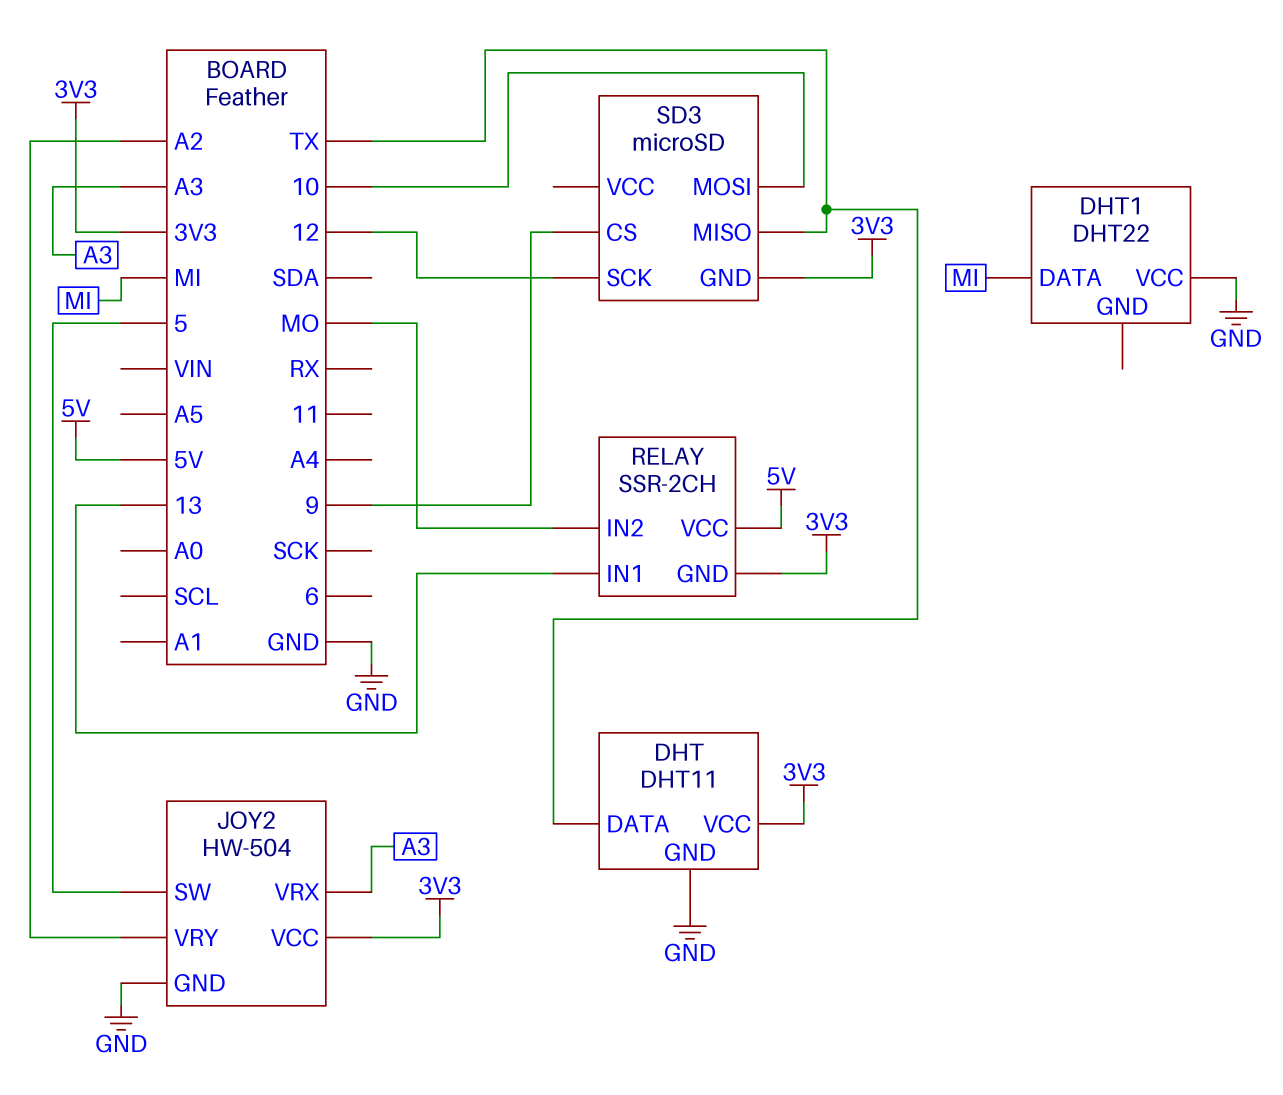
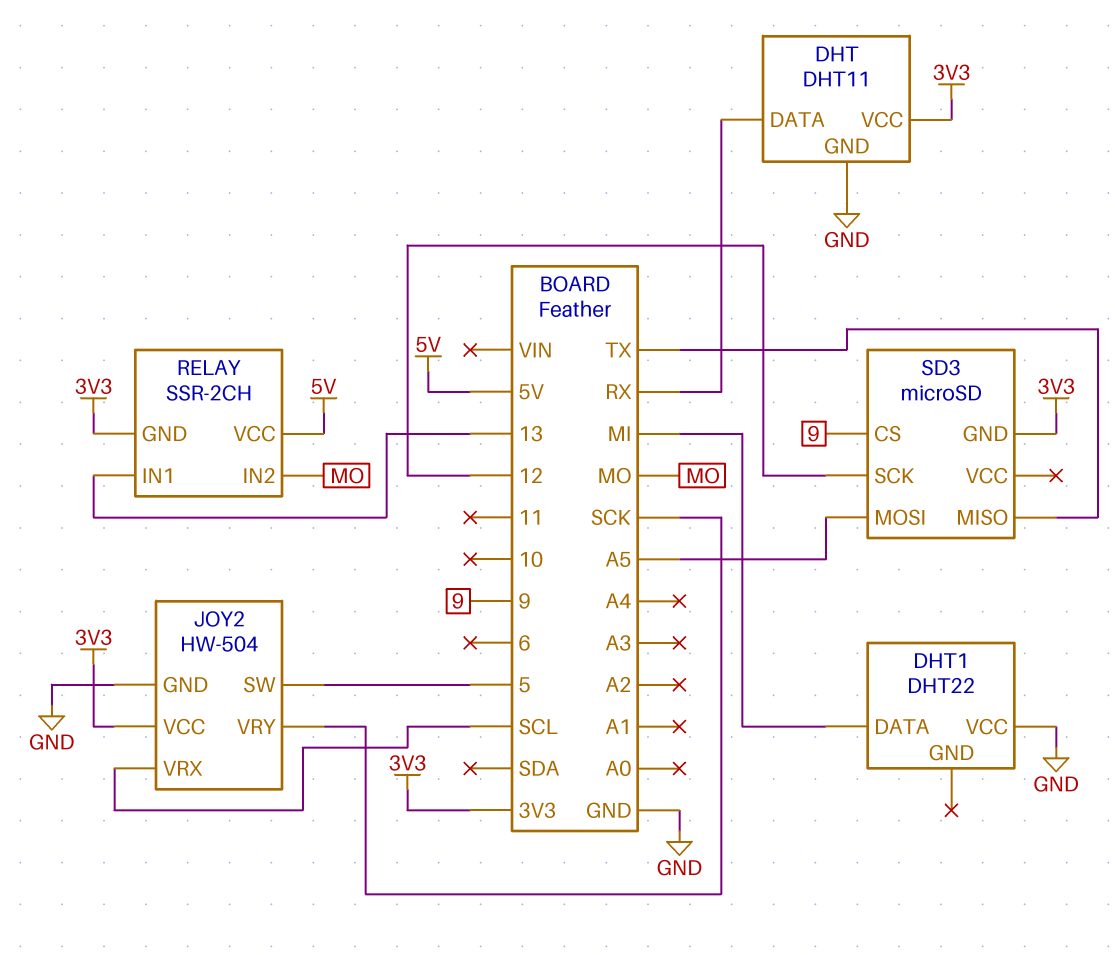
DHT pin DATA: TX -> RX
JOY2 pin VRX: A3 -> SCL
JOY2 pin VRY: A2 -> SCK
SD3 pin MOSI: 10 -> A5

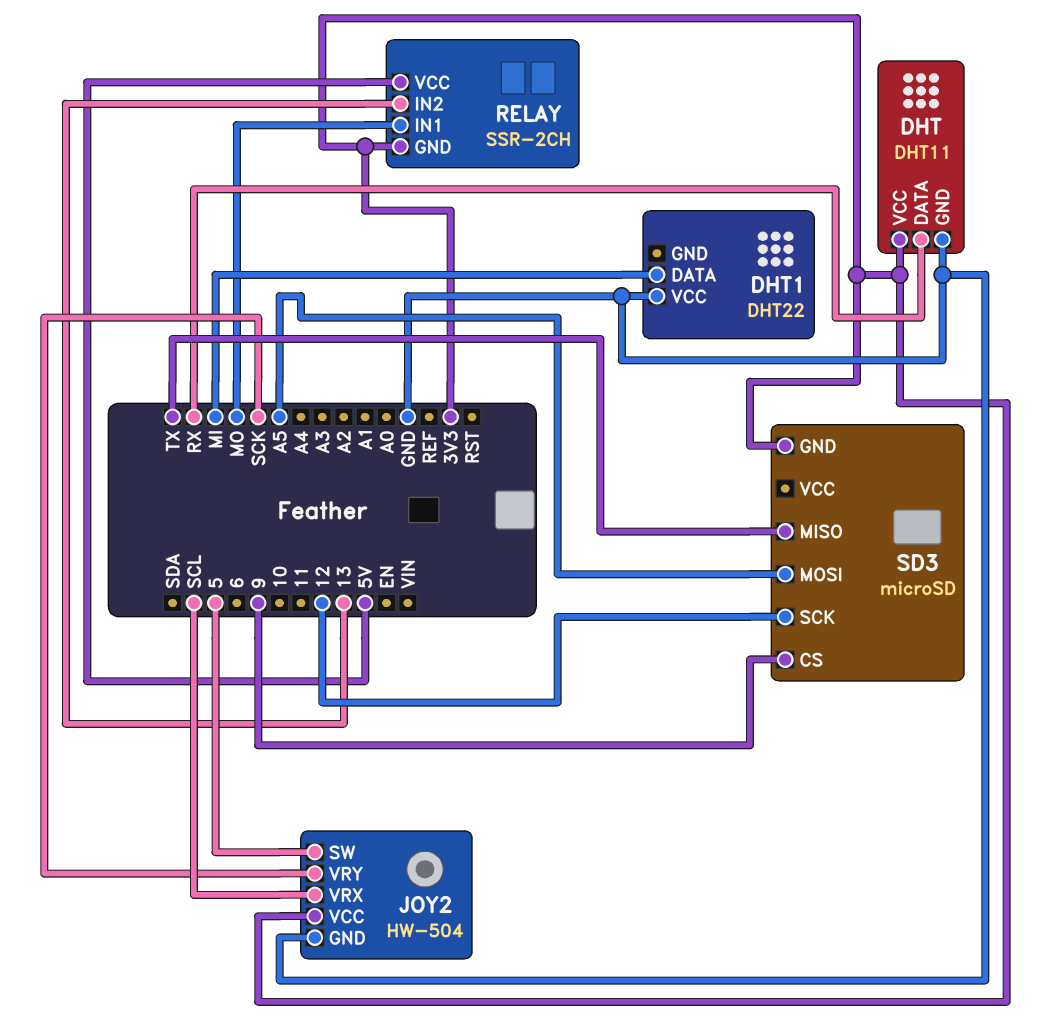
RELAY pin IN1: 13 -> MO
RELAY pin IN2: MO -> 13

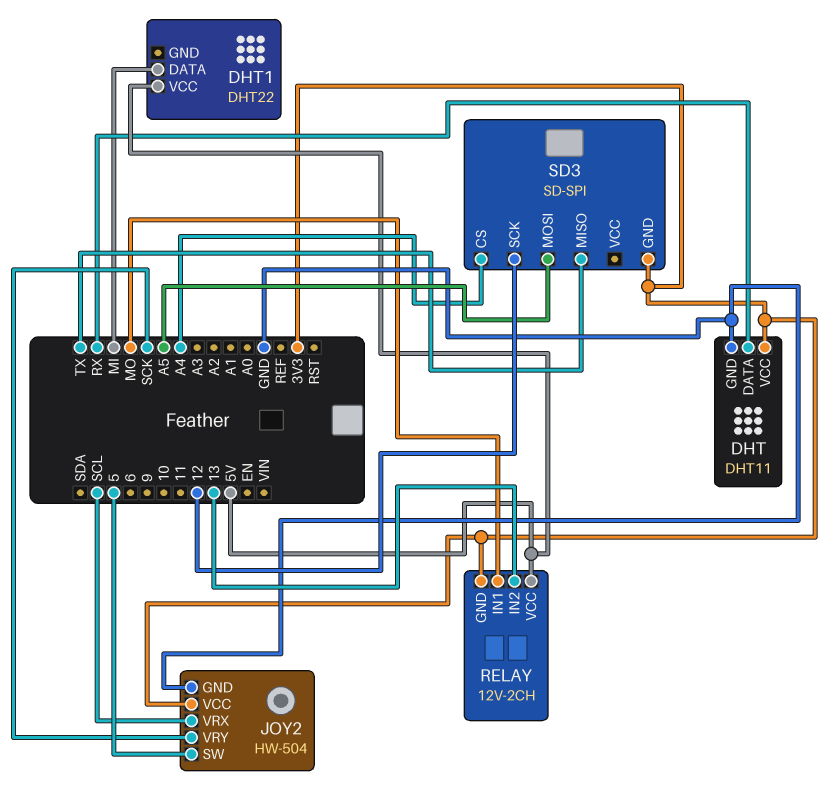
DHT1 pin VCC: GND -> 5V
RELAY: SSR-2CH -> 12V-2CH
SD3: microSD -> SD-SPI
SD3 pin CS: 9 -> A4

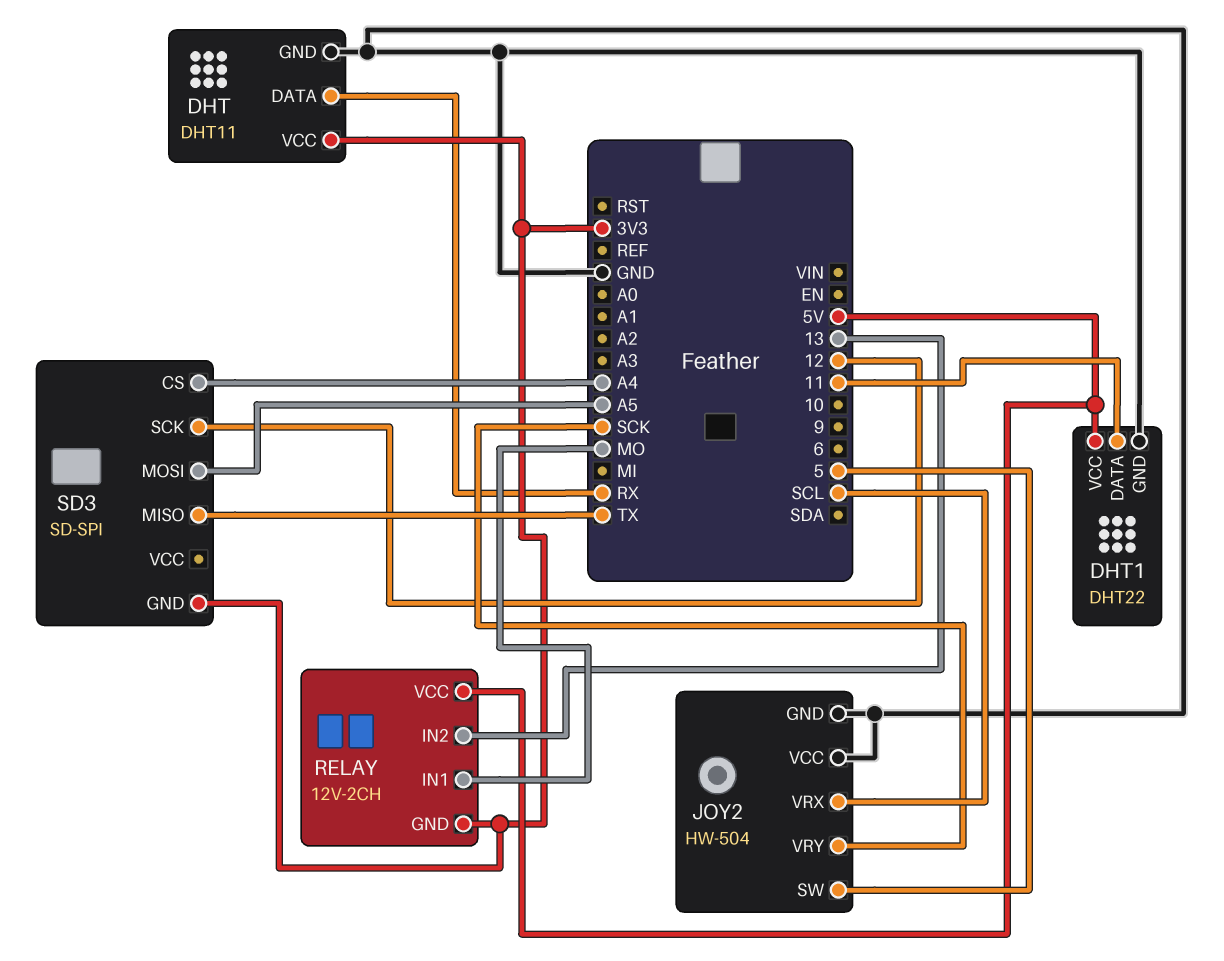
DHT1 pin DATA: MI -> 11
DHT1 pin GND: none -> GND
JOY2 pin VCC: 3V3 -> GND

